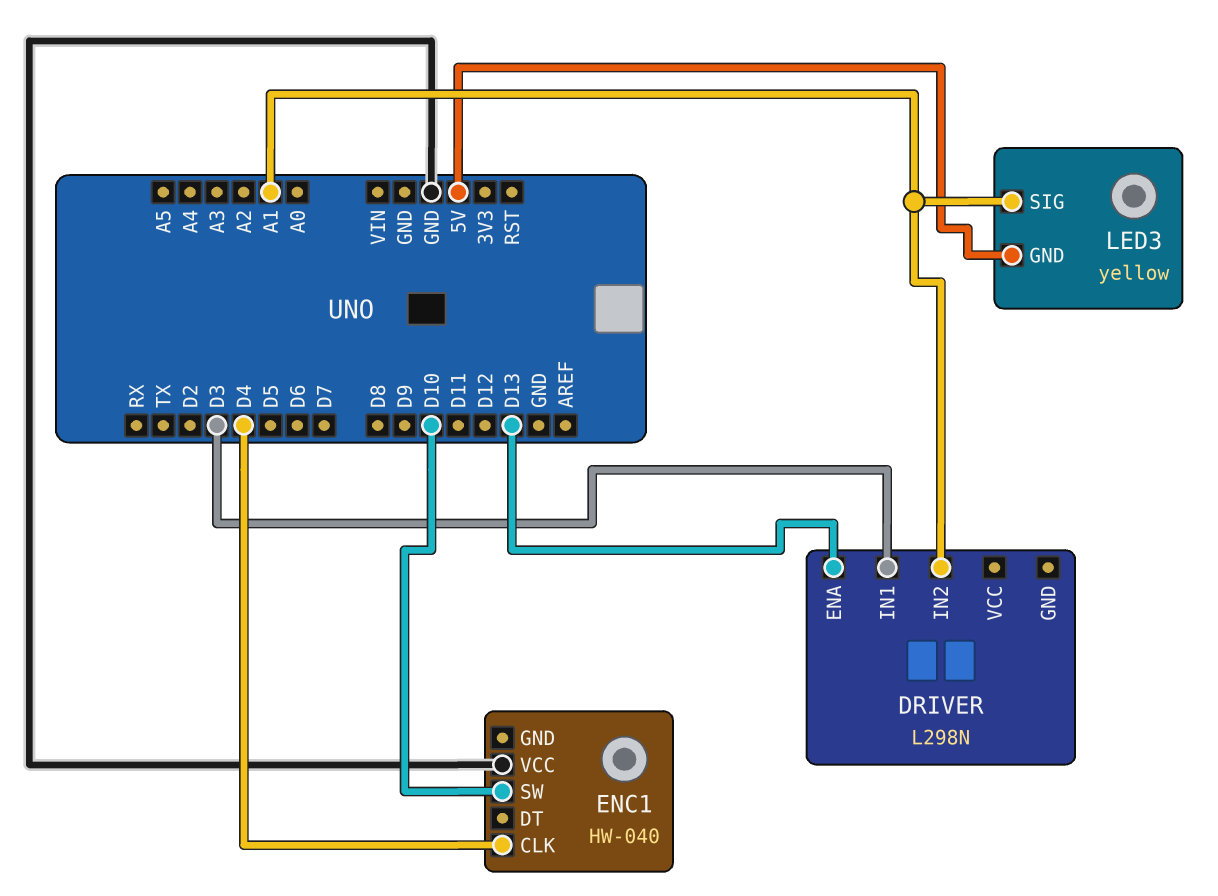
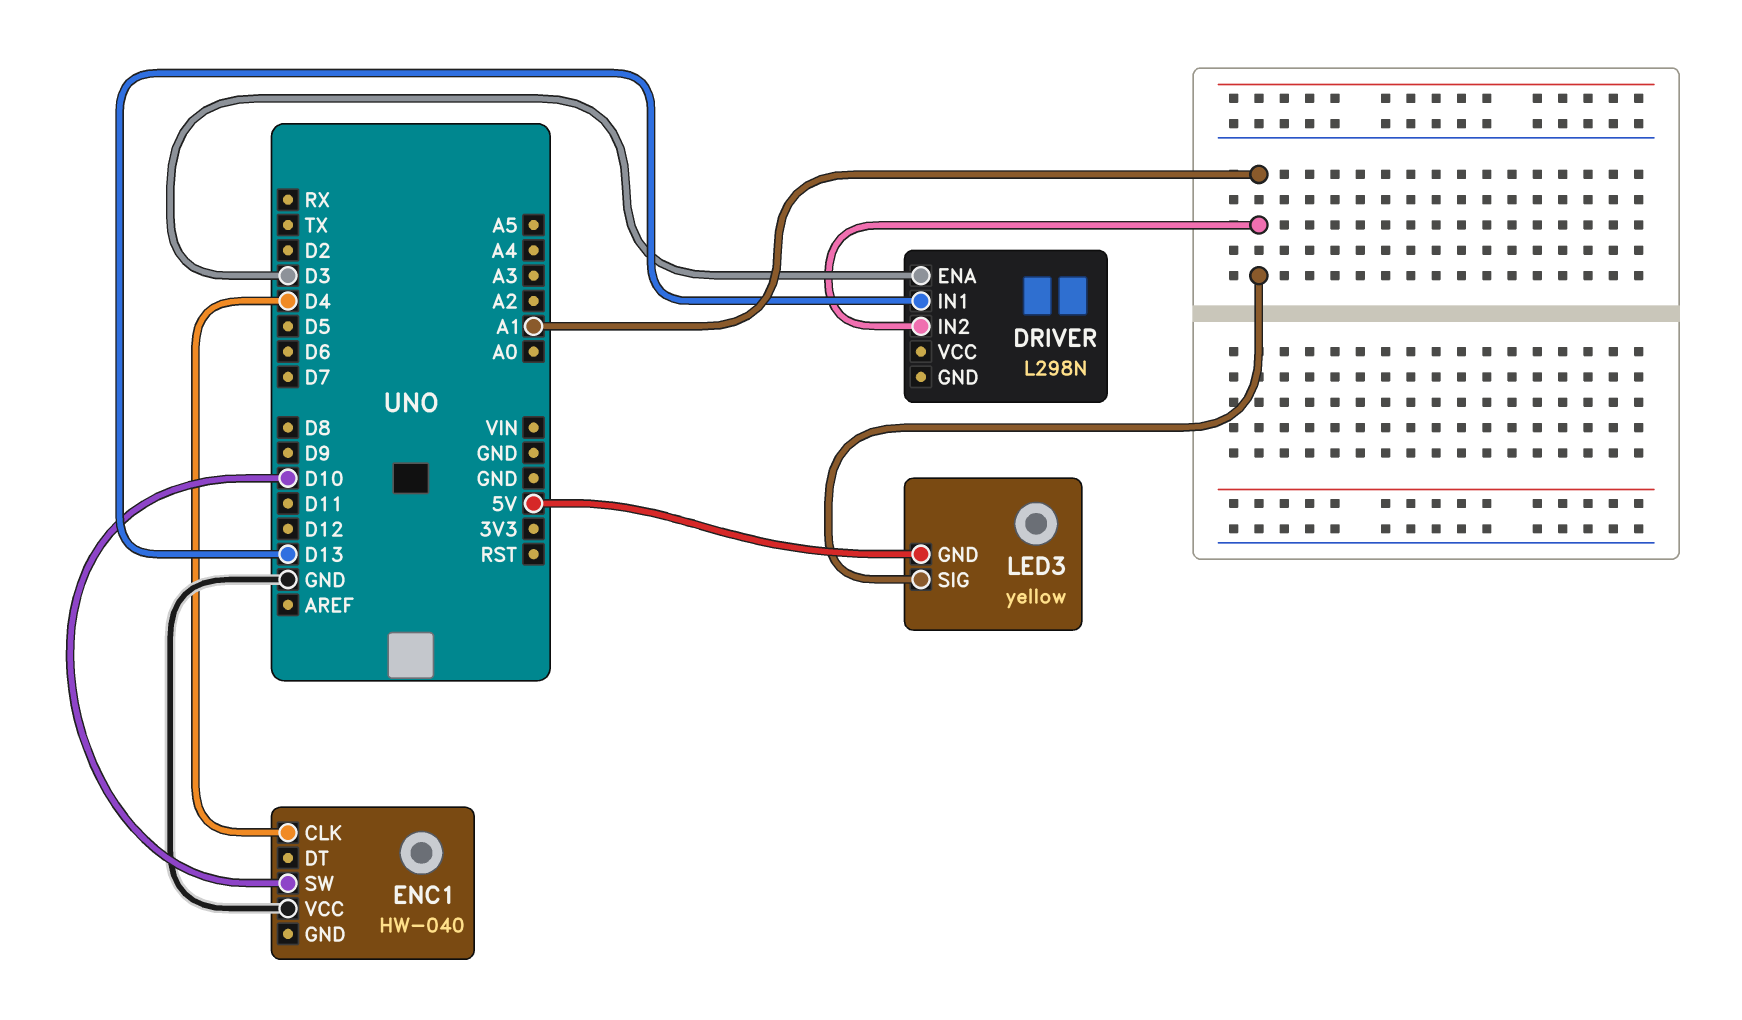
DRIVER pin ENA: D13 -> D3
DRIVER pin IN1: D3 -> D13

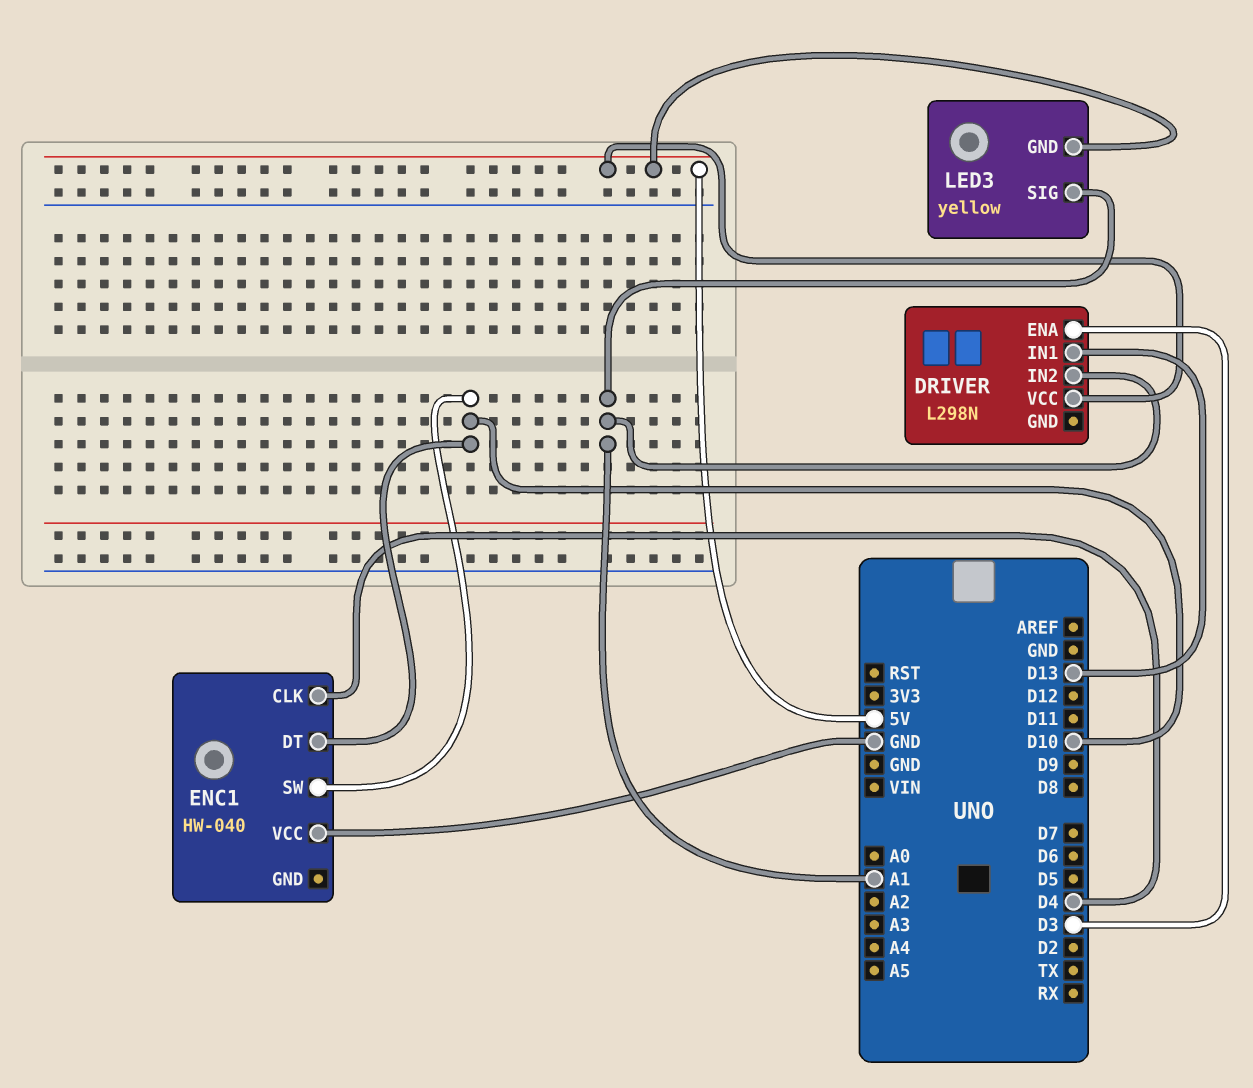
DRIVER pin VCC: none -> 5V
ENC1 pin DT: none -> D10

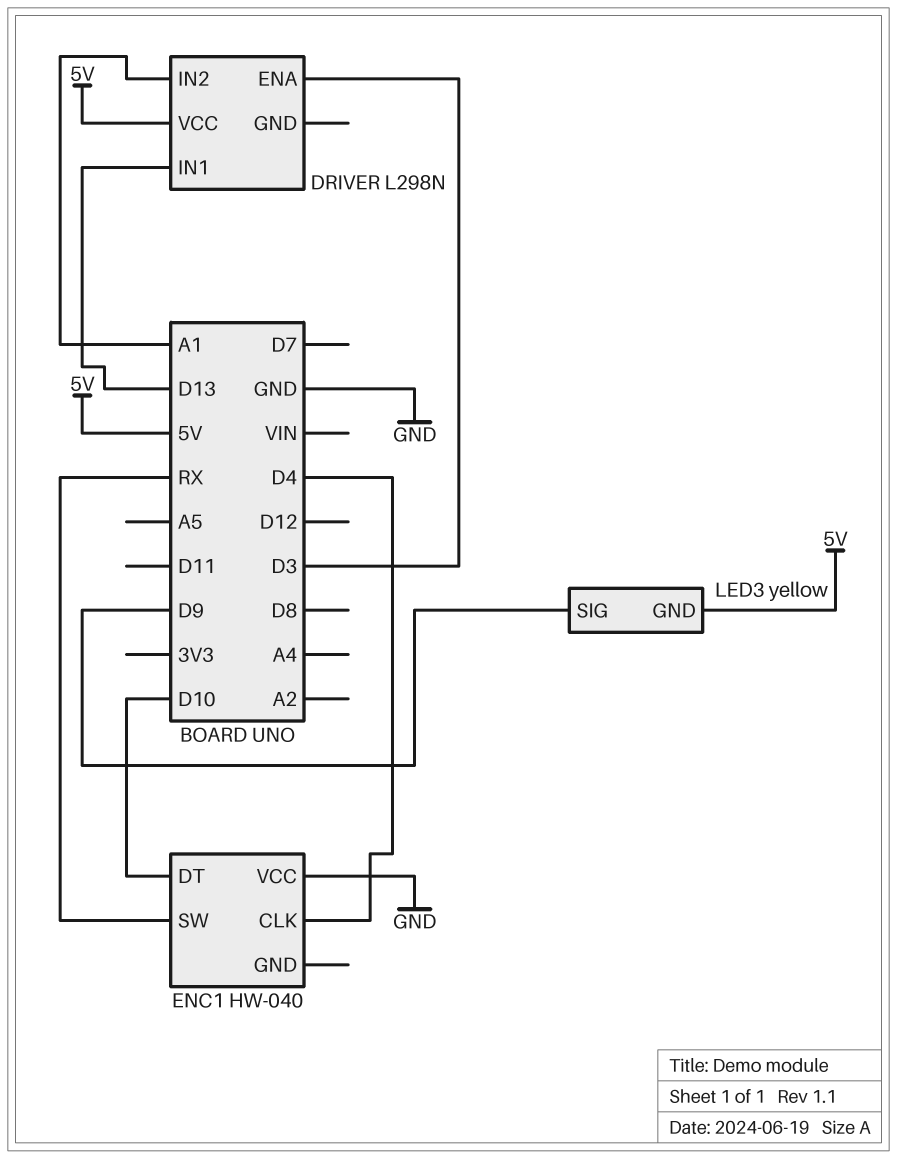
ENC1 pin SW: D10 -> RX
LED3 pin SIG: A1 -> D9

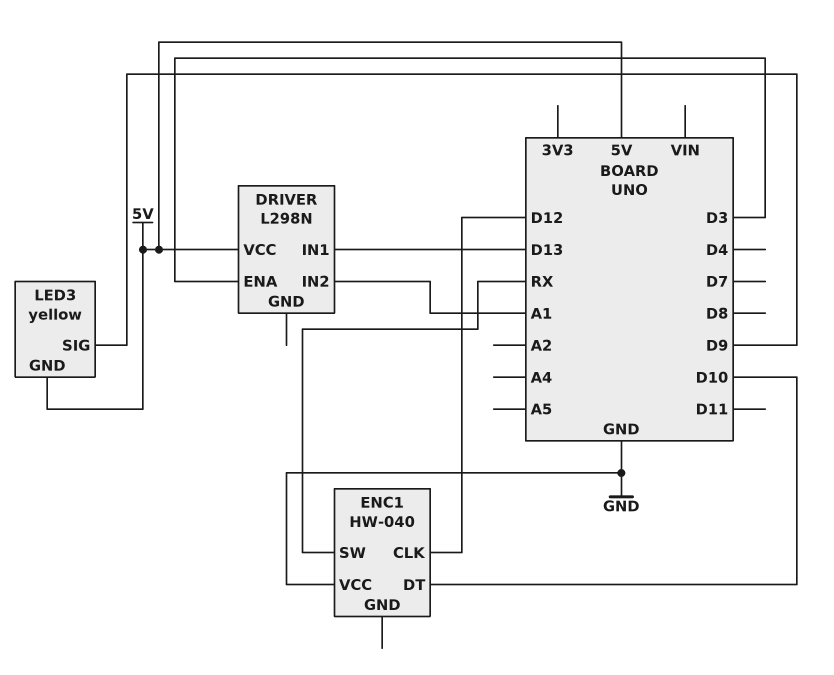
ENC1 pin CLK: D4 -> D12

